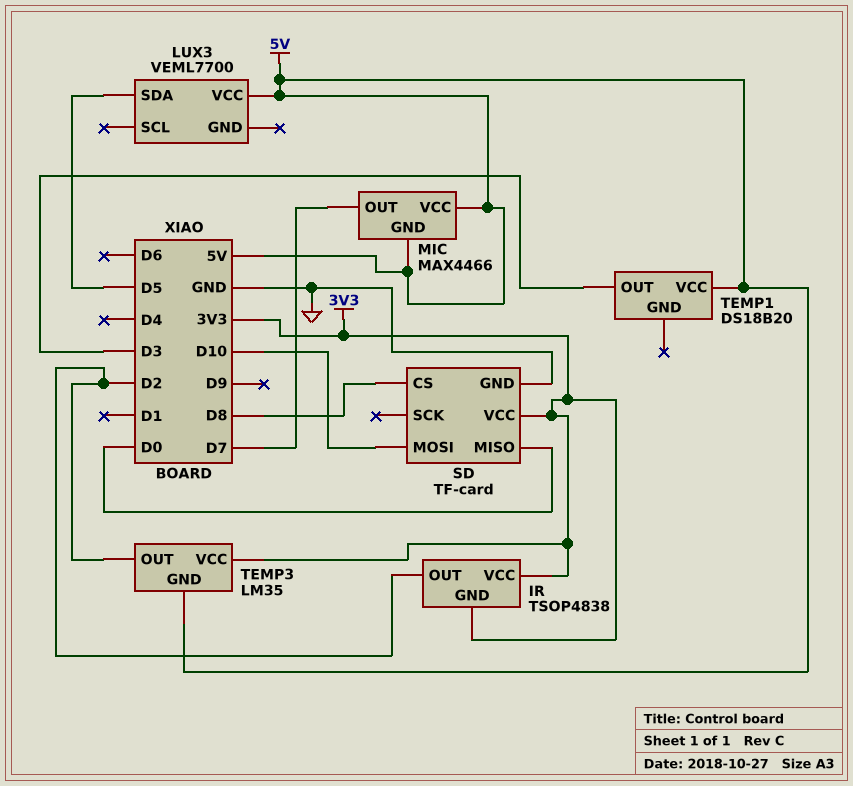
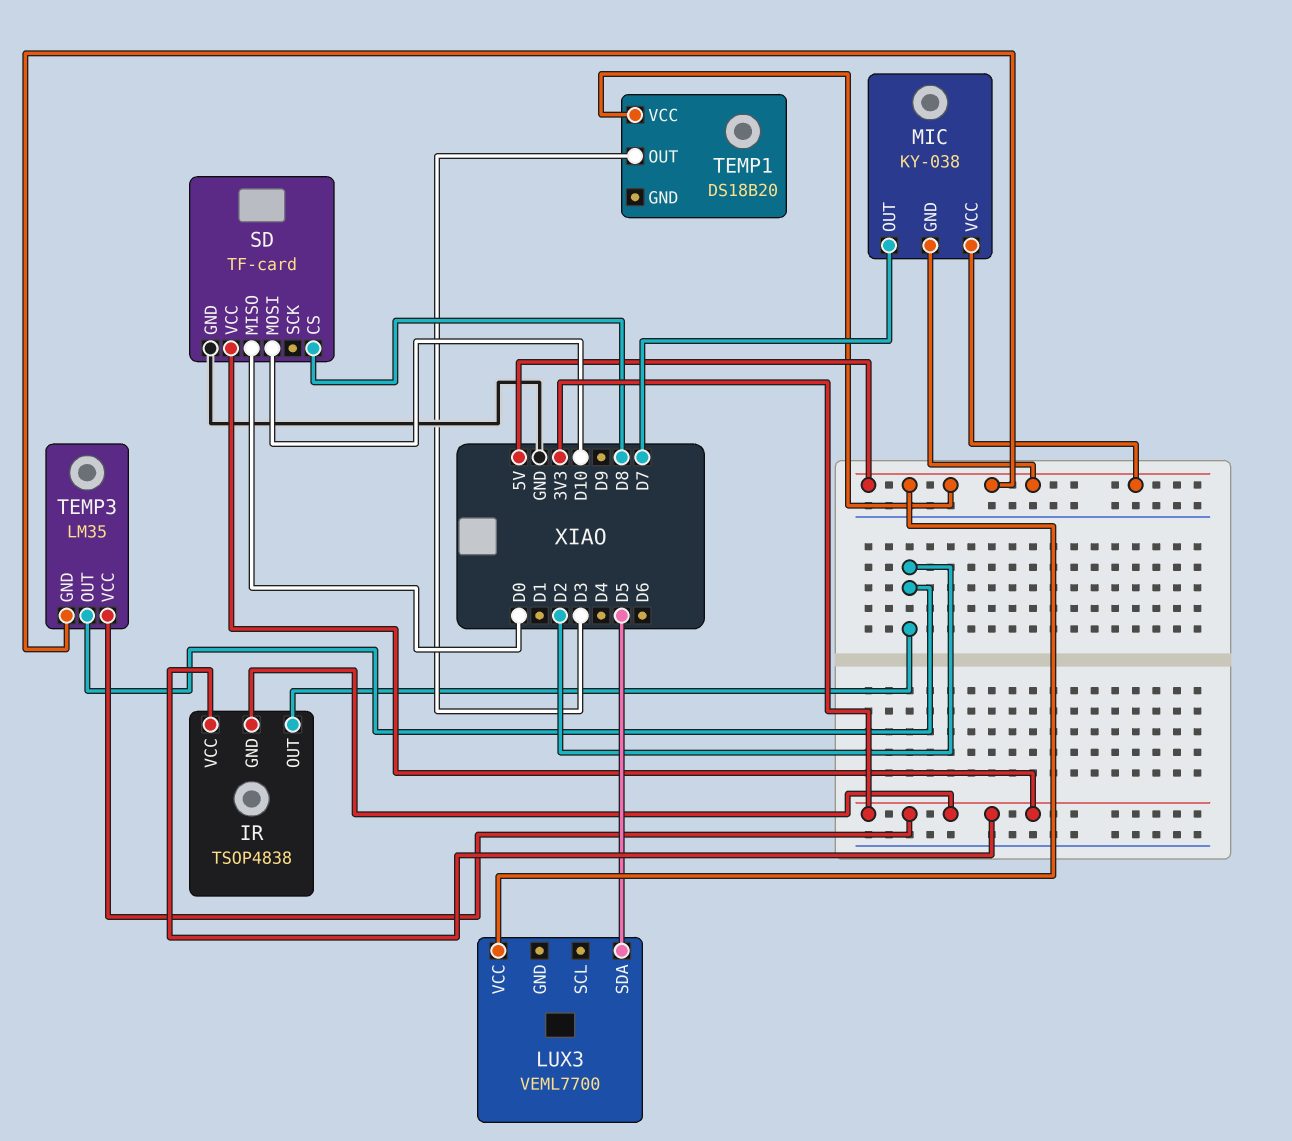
MIC: MAX4466 -> KY-038

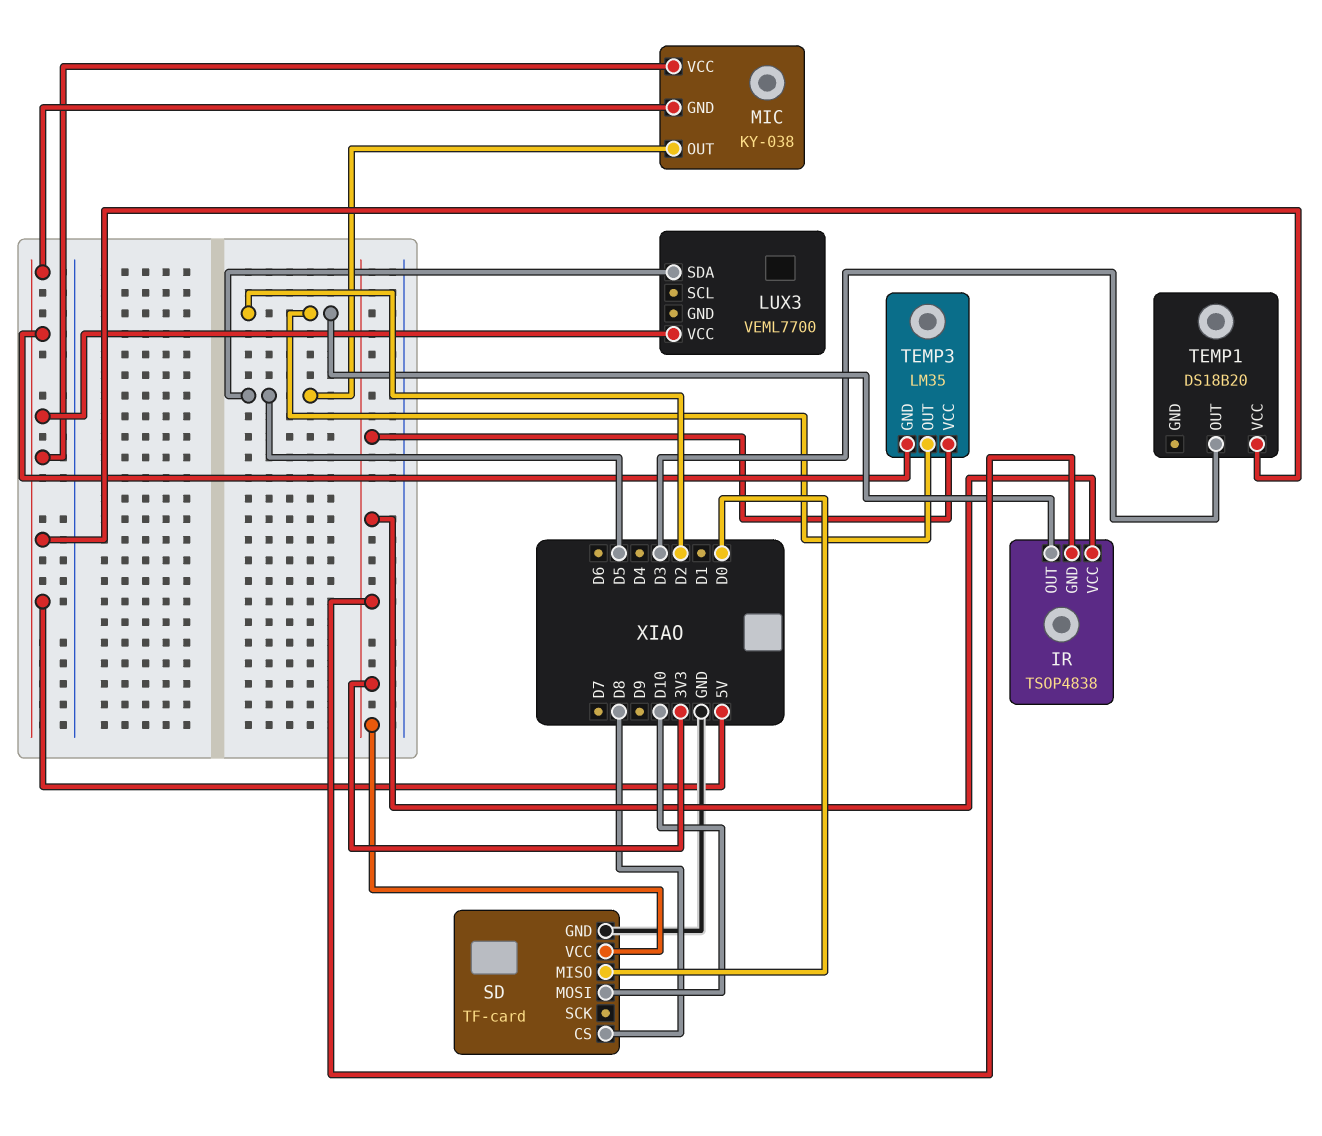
MIC pin OUT: D7 -> D5

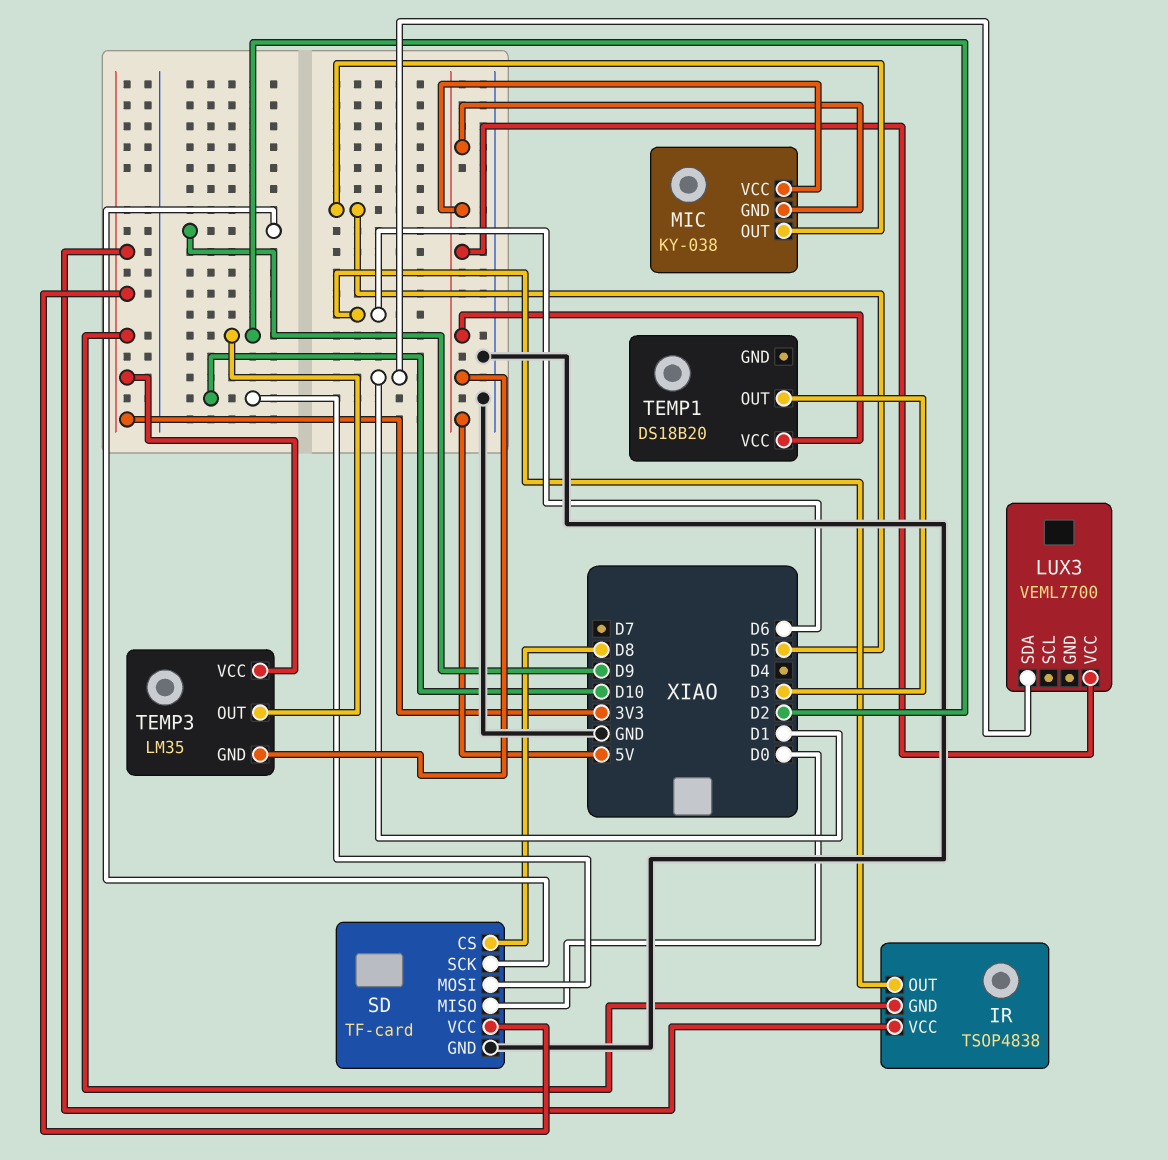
IR pin OUT: D2 -> D6
LUX3 pin SDA: D5 -> D1
SD pin SCK: none -> D9

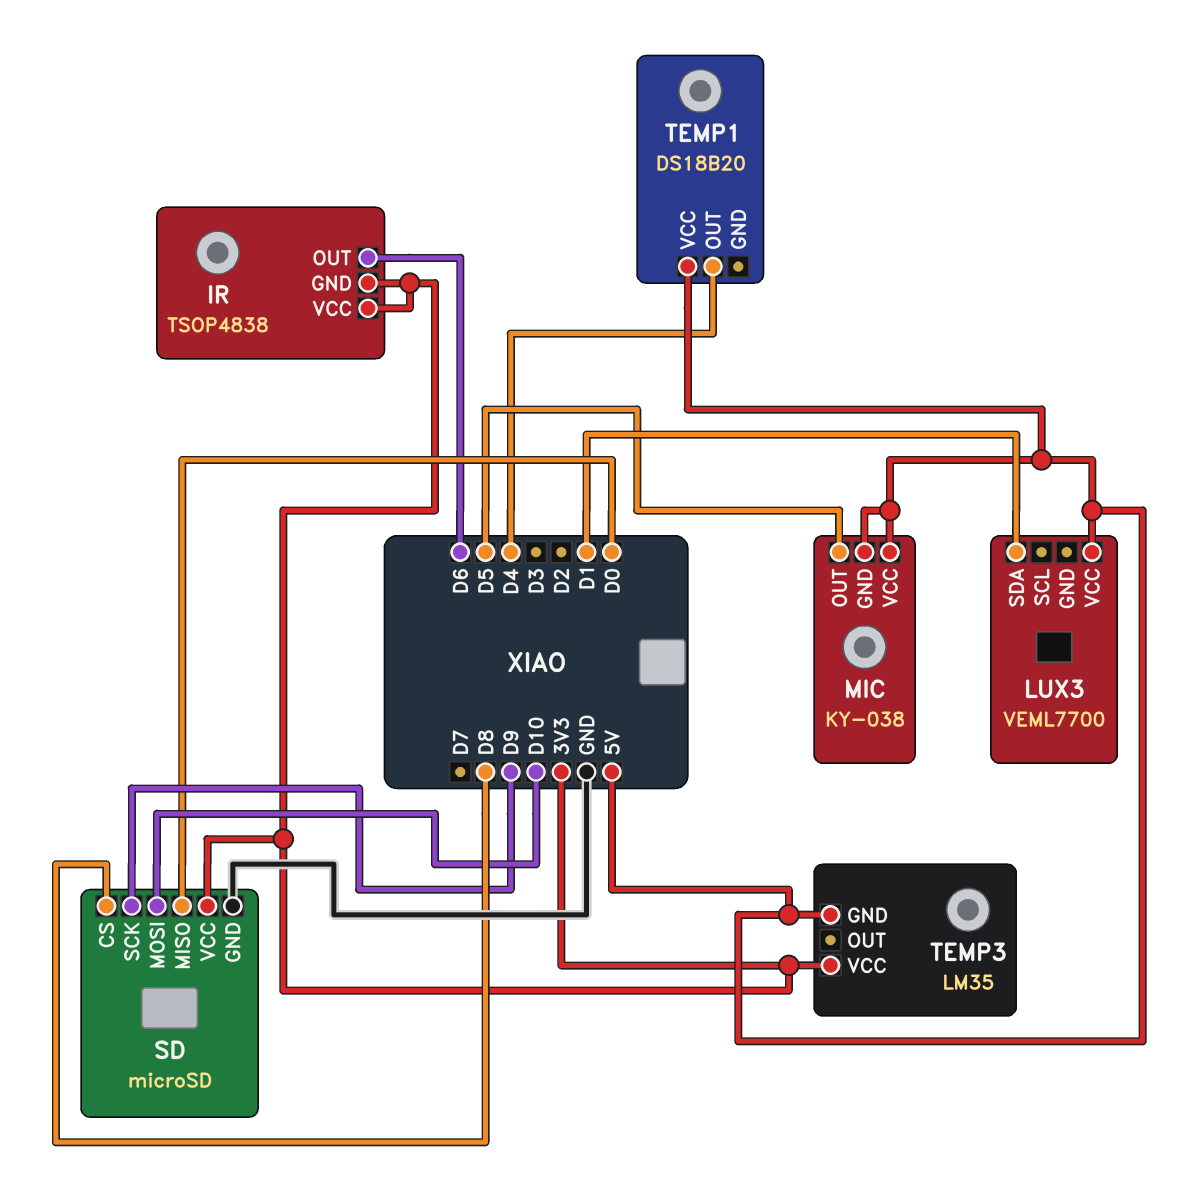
SD: TF-card -> microSD
TEMP1 pin OUT: D3 -> D4
TEMP3 pin OUT: D2 -> none

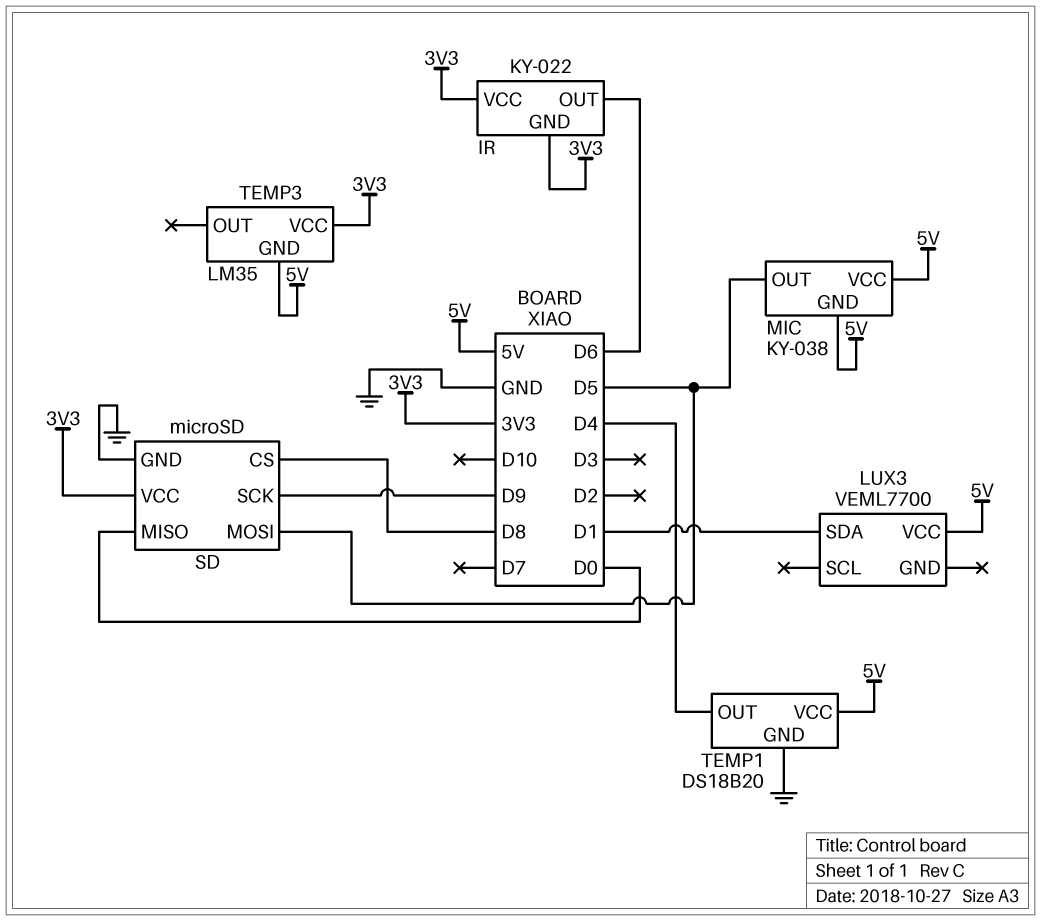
IR: TSOP4838 -> KY-022
SD pin MOSI: D10 -> D5
TEMP1 pin GND: none -> GND

